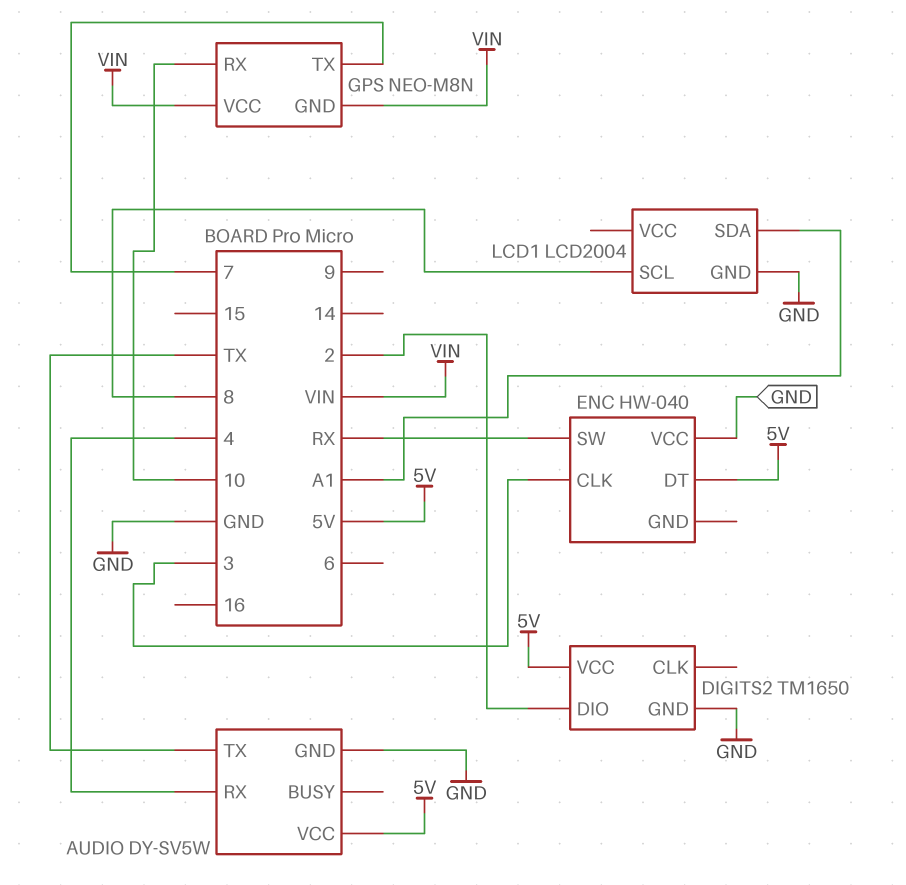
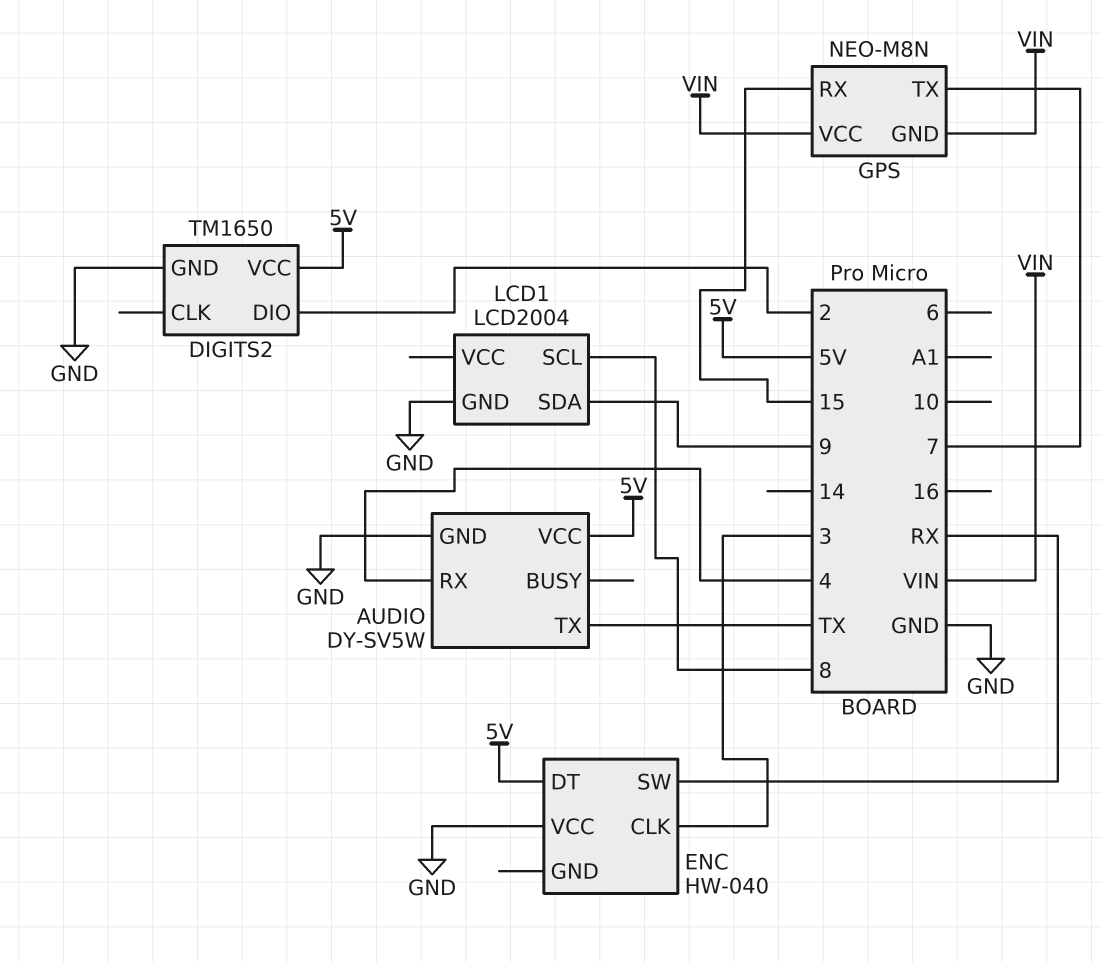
GPS pin RX: 10 -> 15
LCD1 pin SDA: A1 -> 9

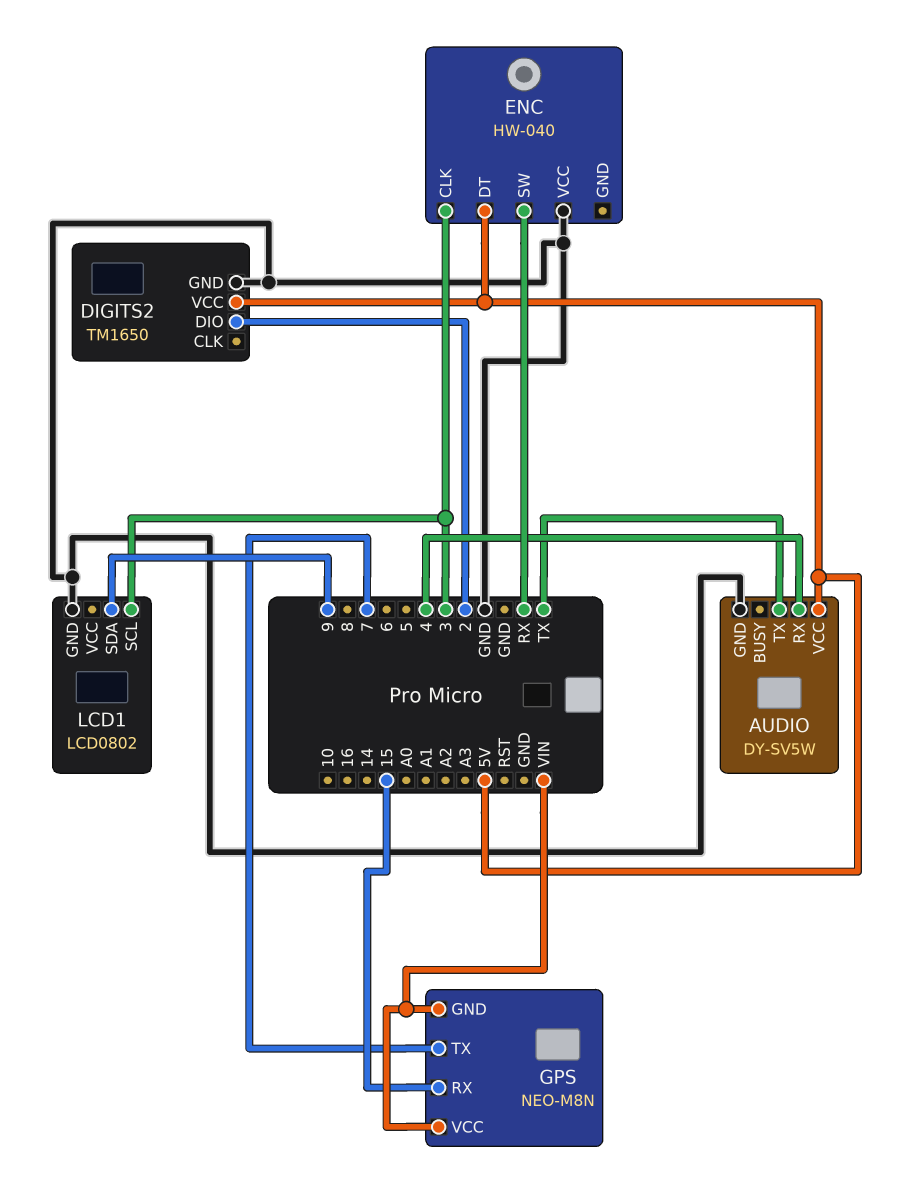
LCD1: LCD2004 -> LCD0802
LCD1 pin SCL: 8 -> 3

